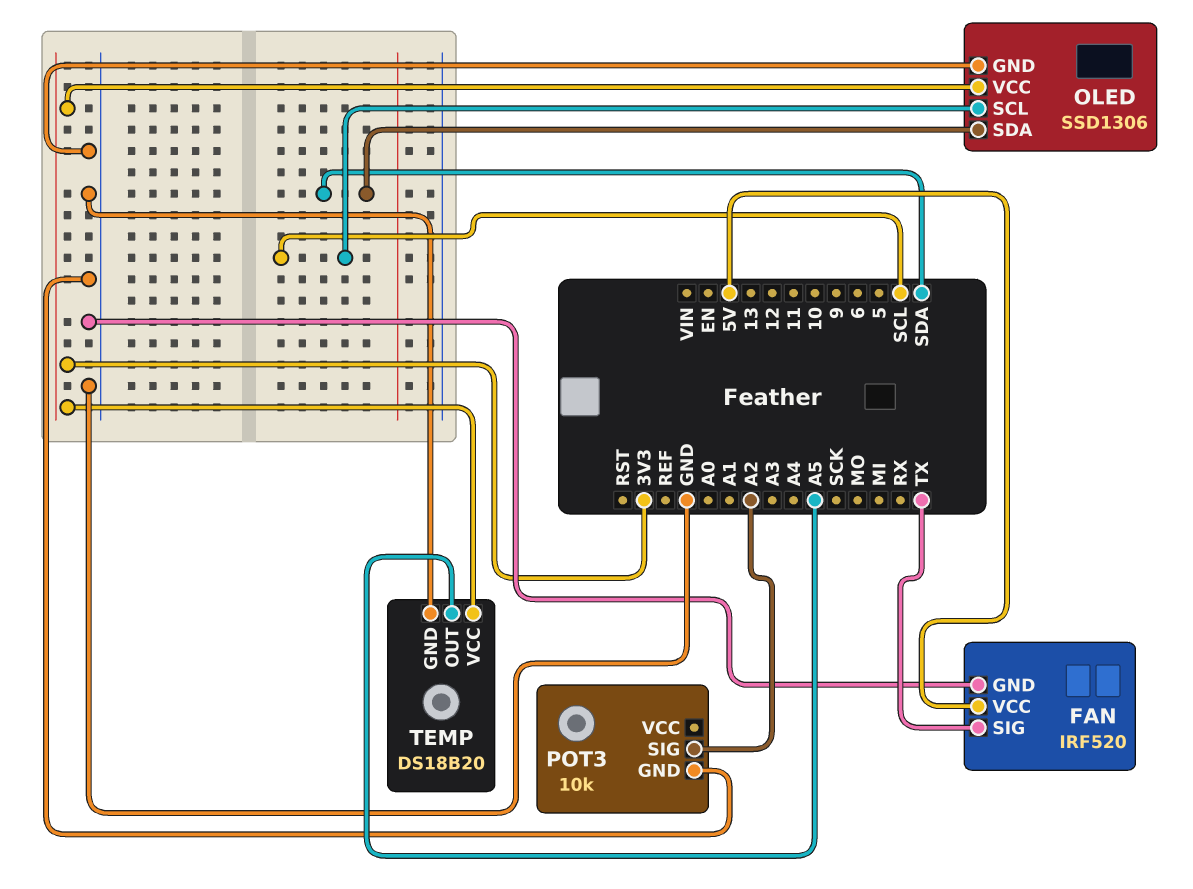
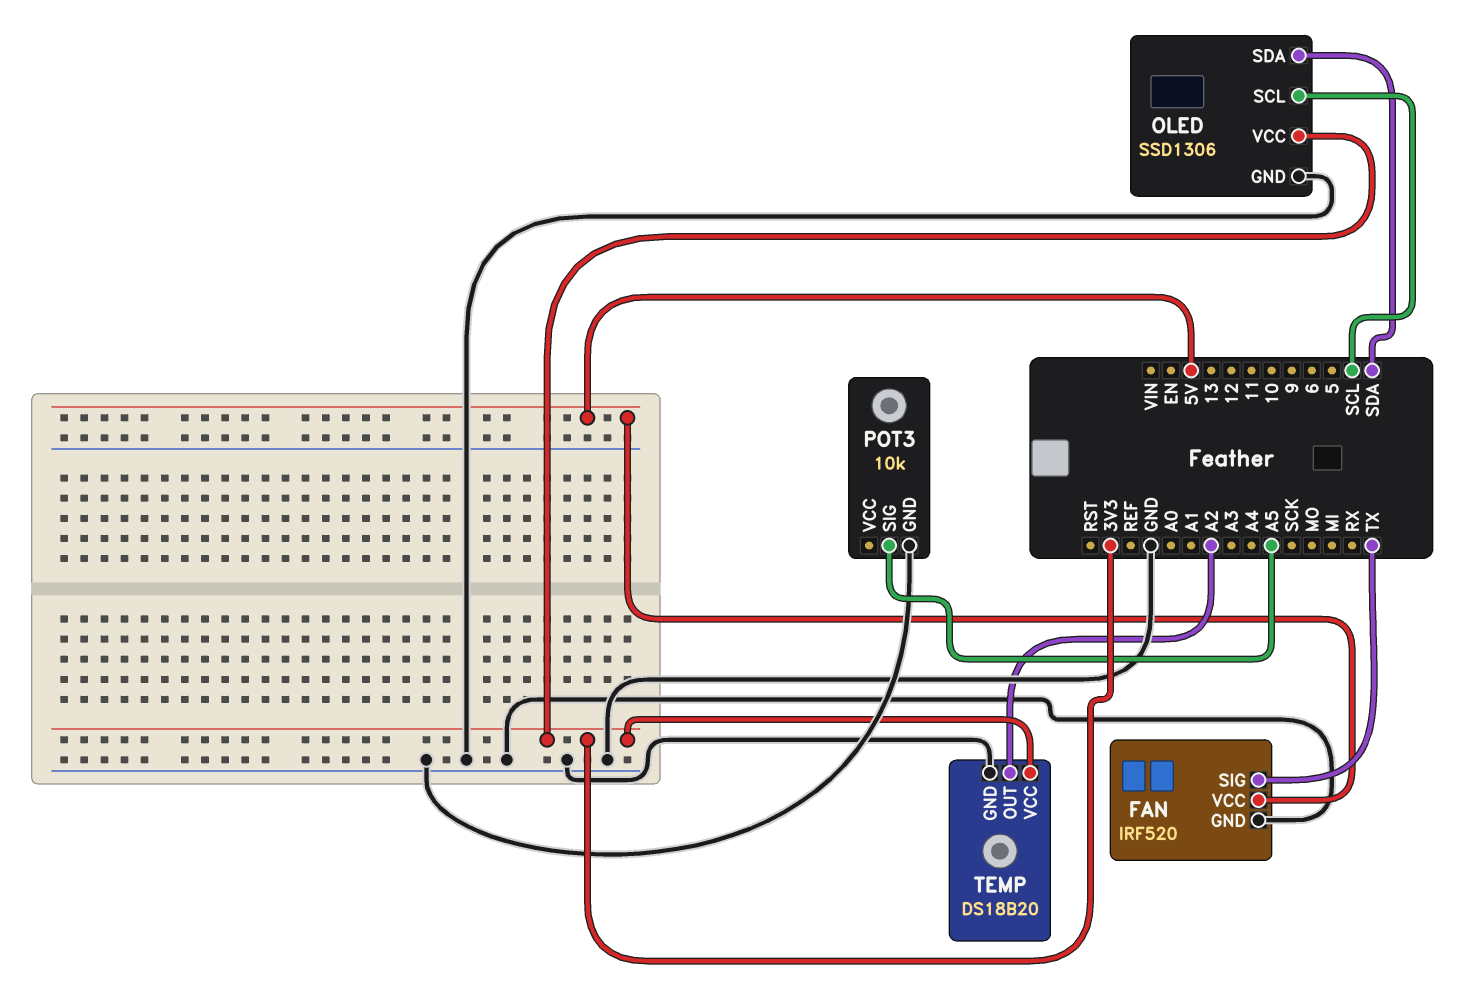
POT3 pin SIG: A2 -> A5
TEMP pin OUT: A5 -> A2

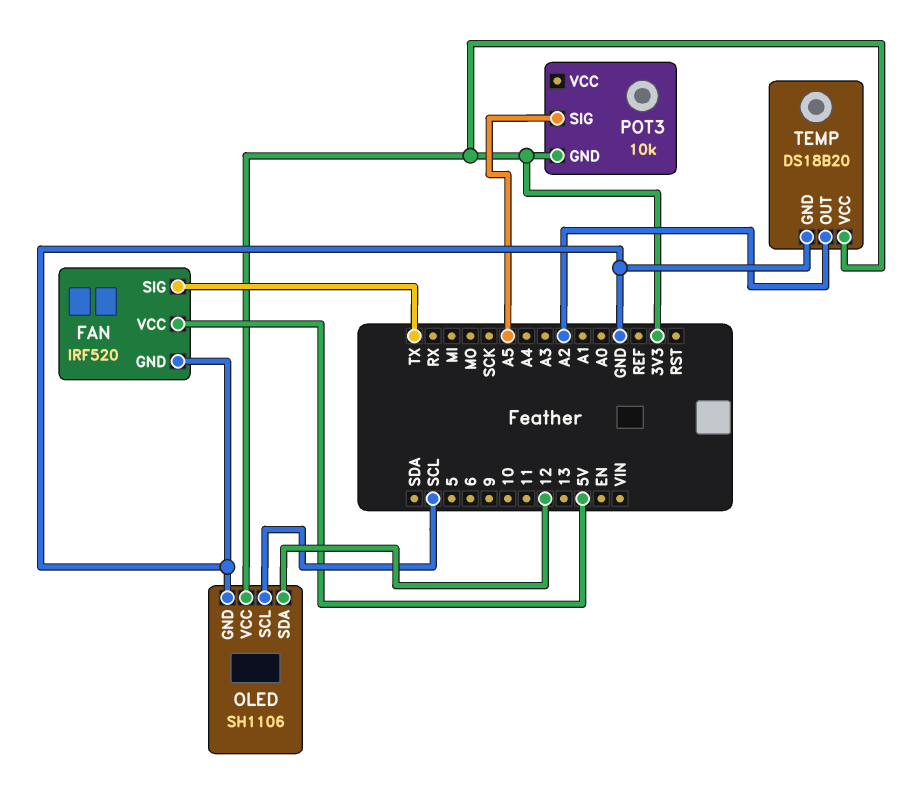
OLED: SSD1306 -> SH1106
OLED pin SDA: SDA -> 12
POT3 pin GND: GND -> 3V3

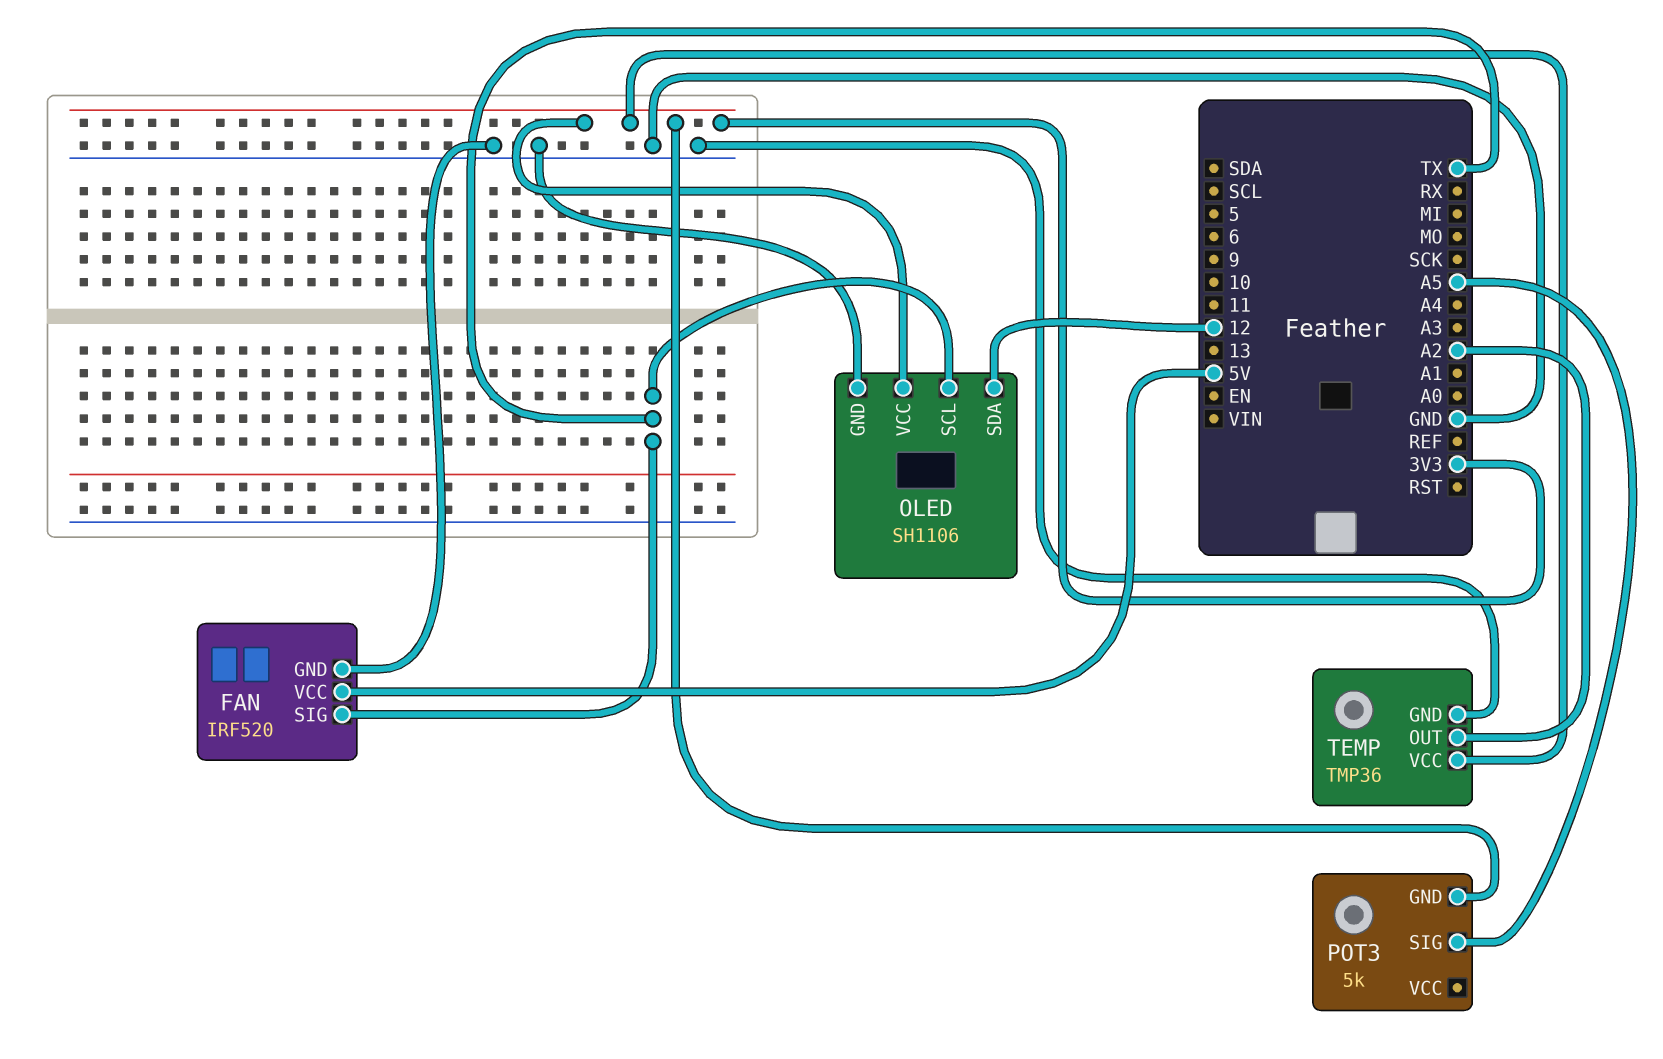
OLED pin SCL: SCL -> TX
POT3: 10k -> 5k
TEMP: DS18B20 -> TMP36

